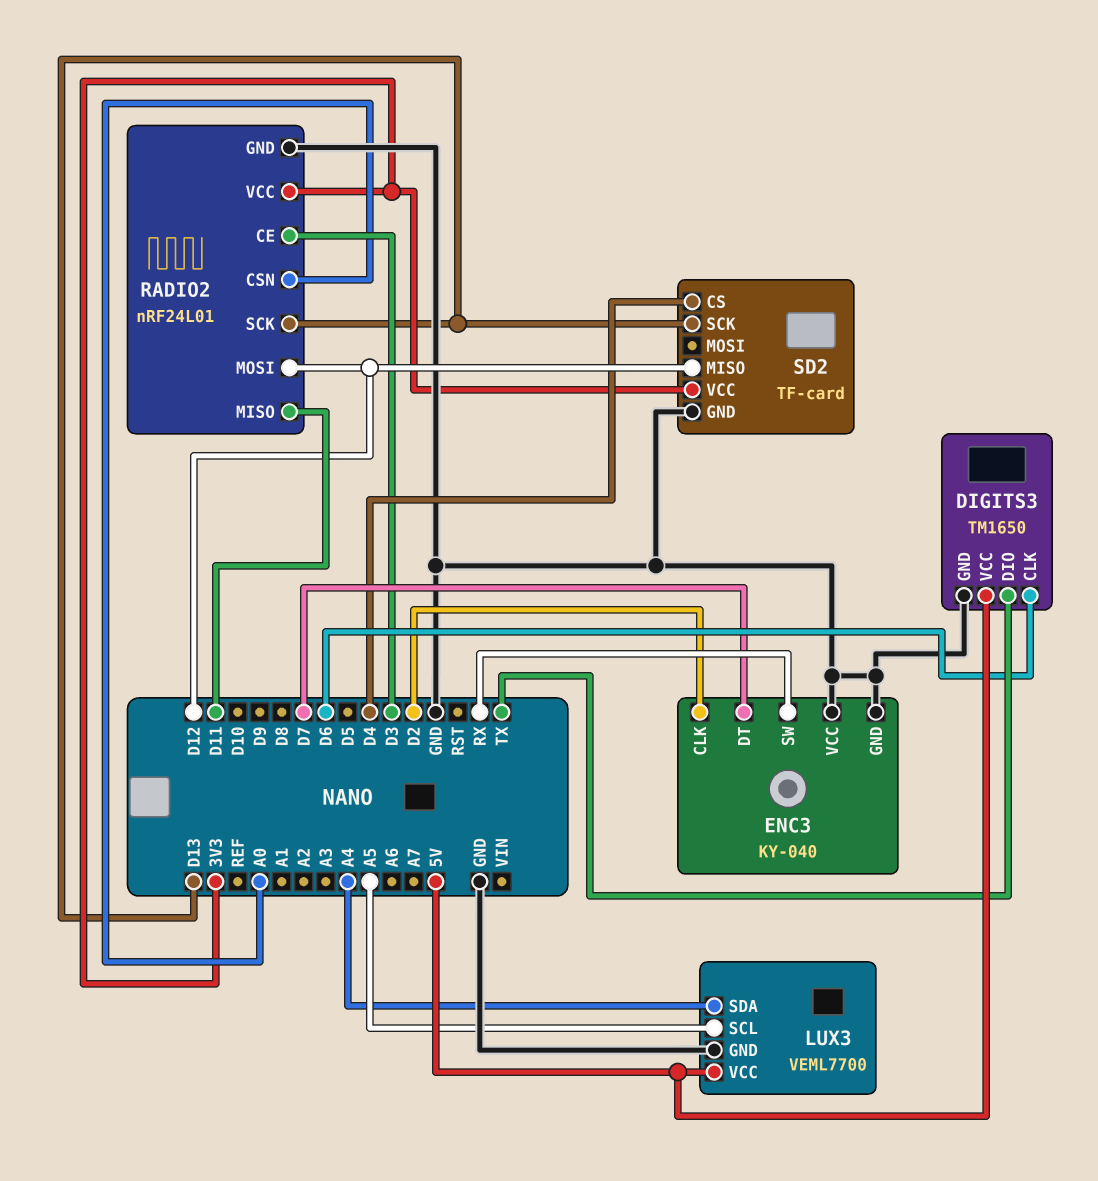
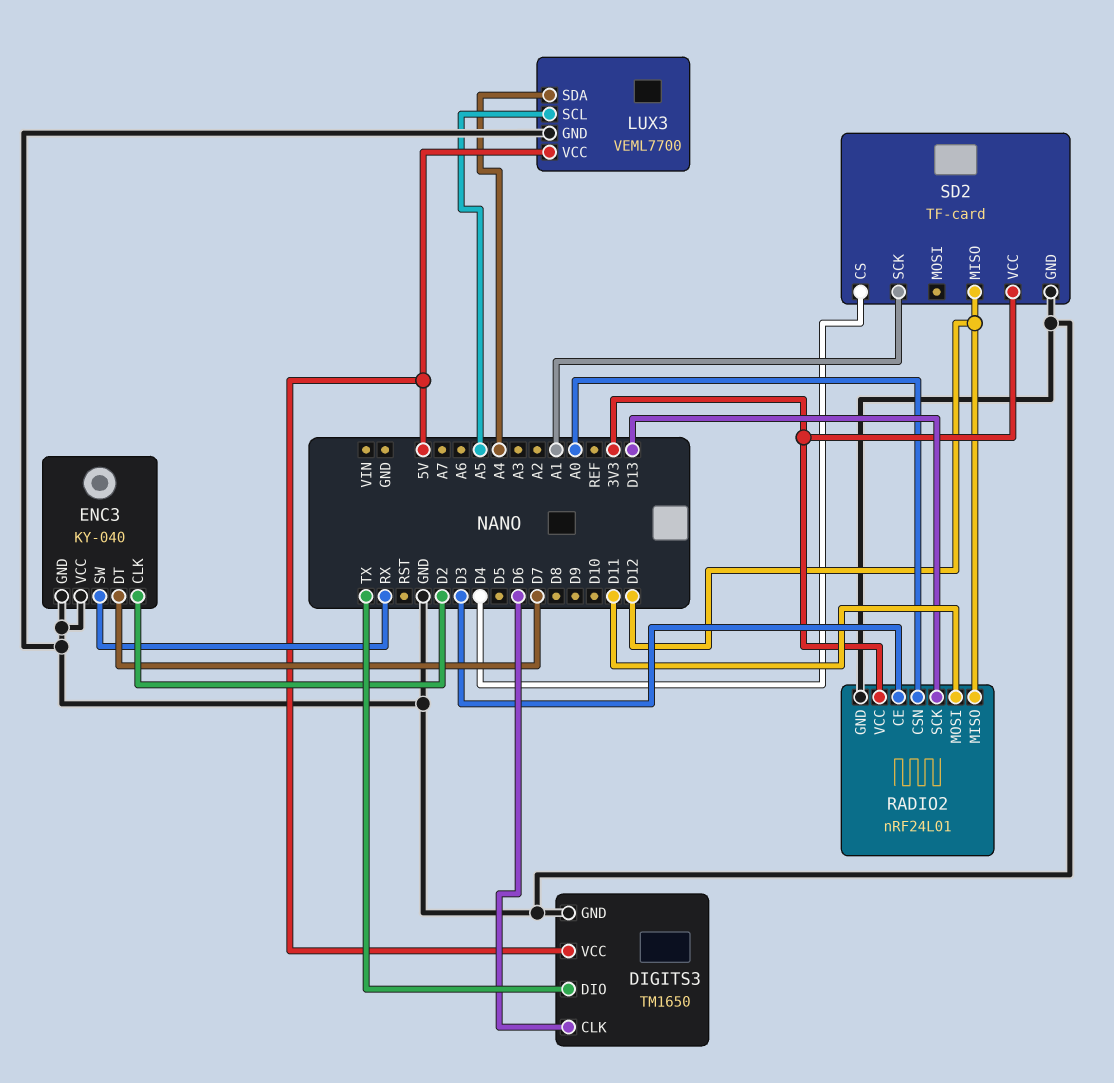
RADIO2 pin MISO: D11 -> D12
RADIO2 pin MOSI: D12 -> D11
SD2 pin SCK: D13 -> A1

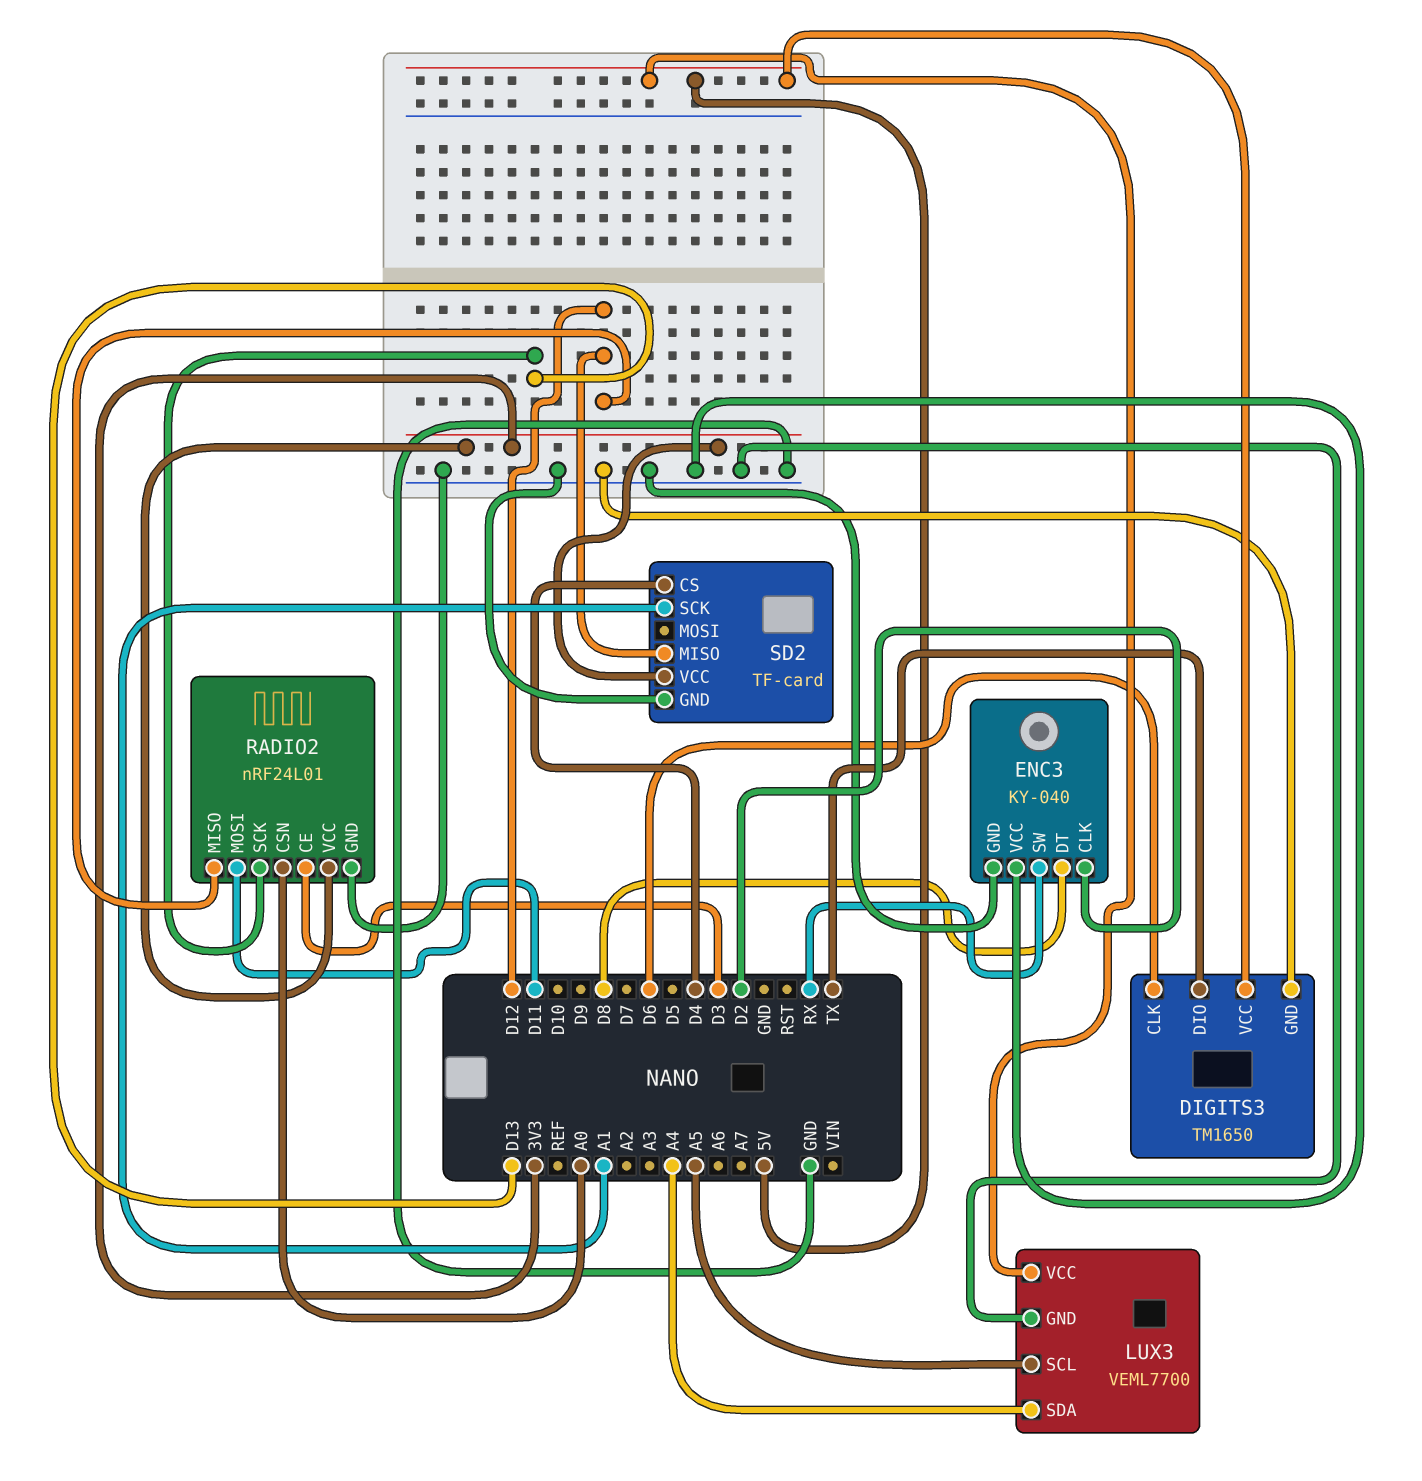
ENC3 pin DT: D7 -> D8

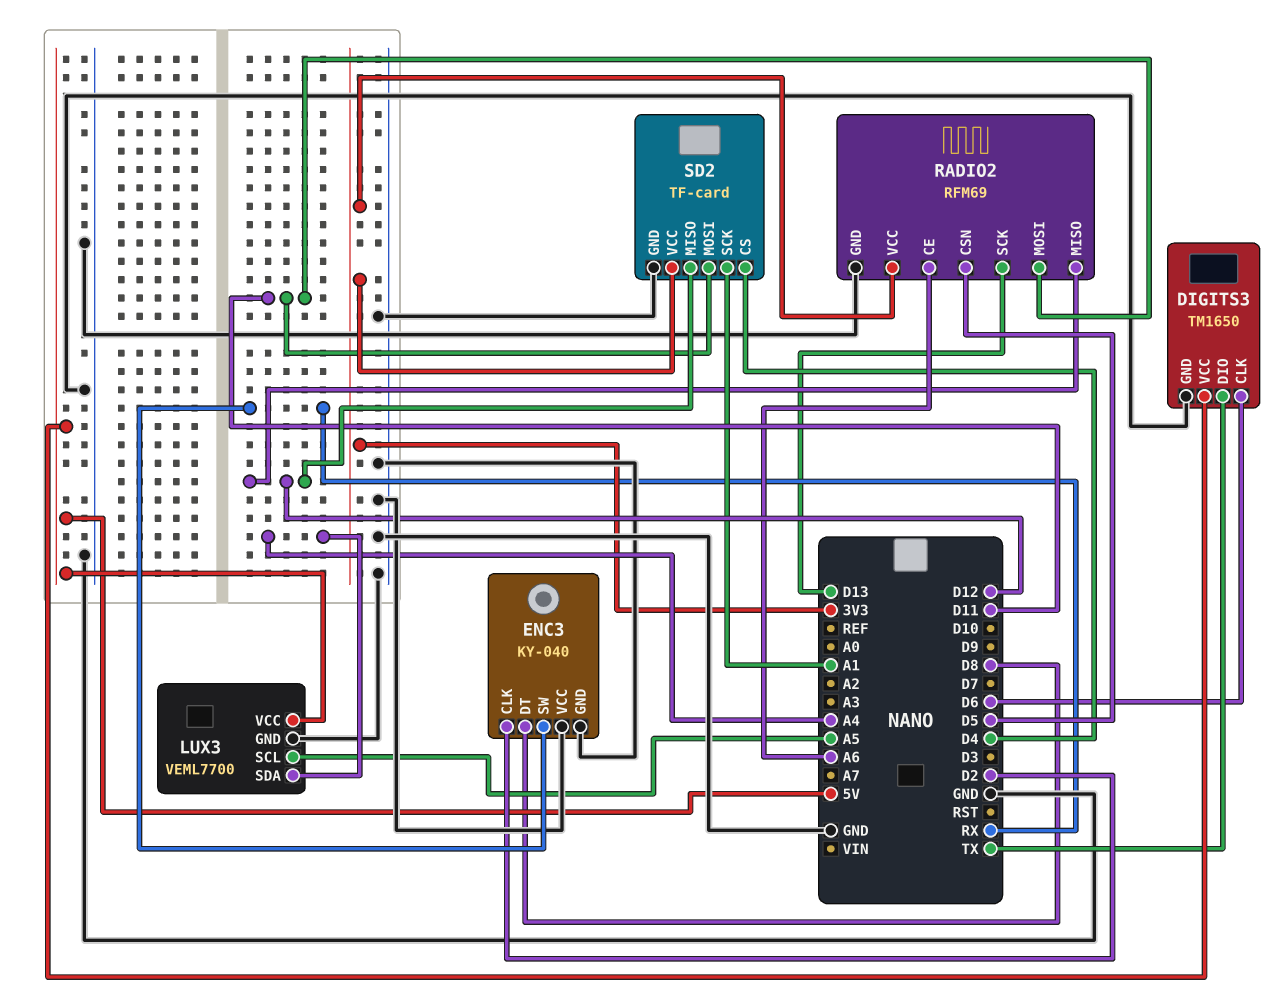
RADIO2: nRF24L01 -> RFM69
RADIO2 pin CE: D3 -> A6
RADIO2 pin CSN: A0 -> D5
SD2 pin MOSI: none -> D11

